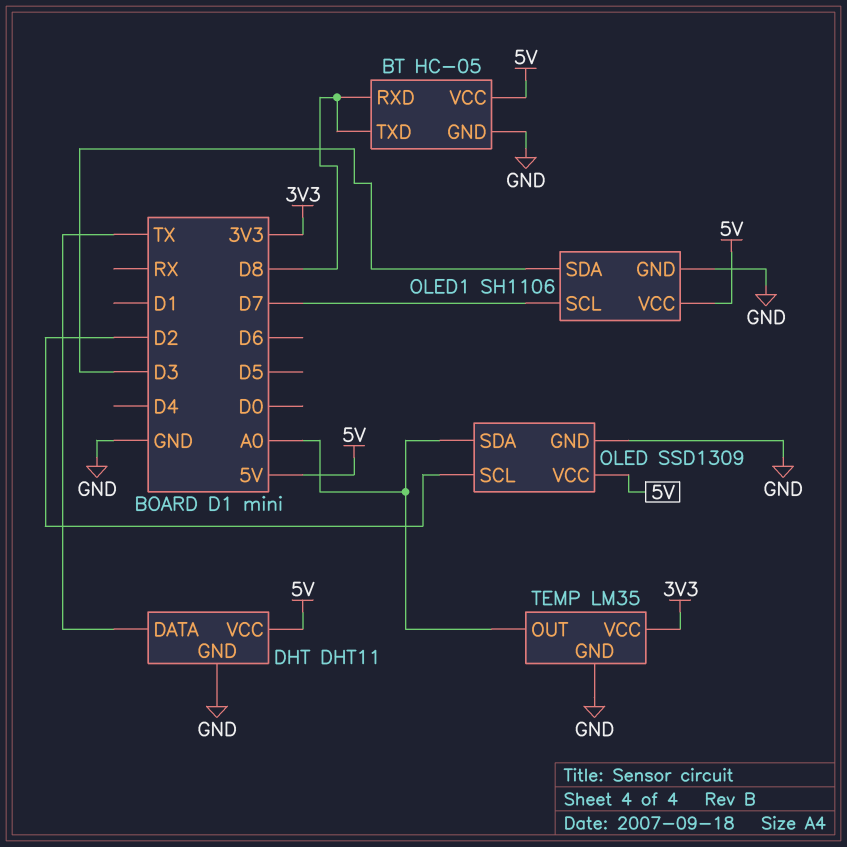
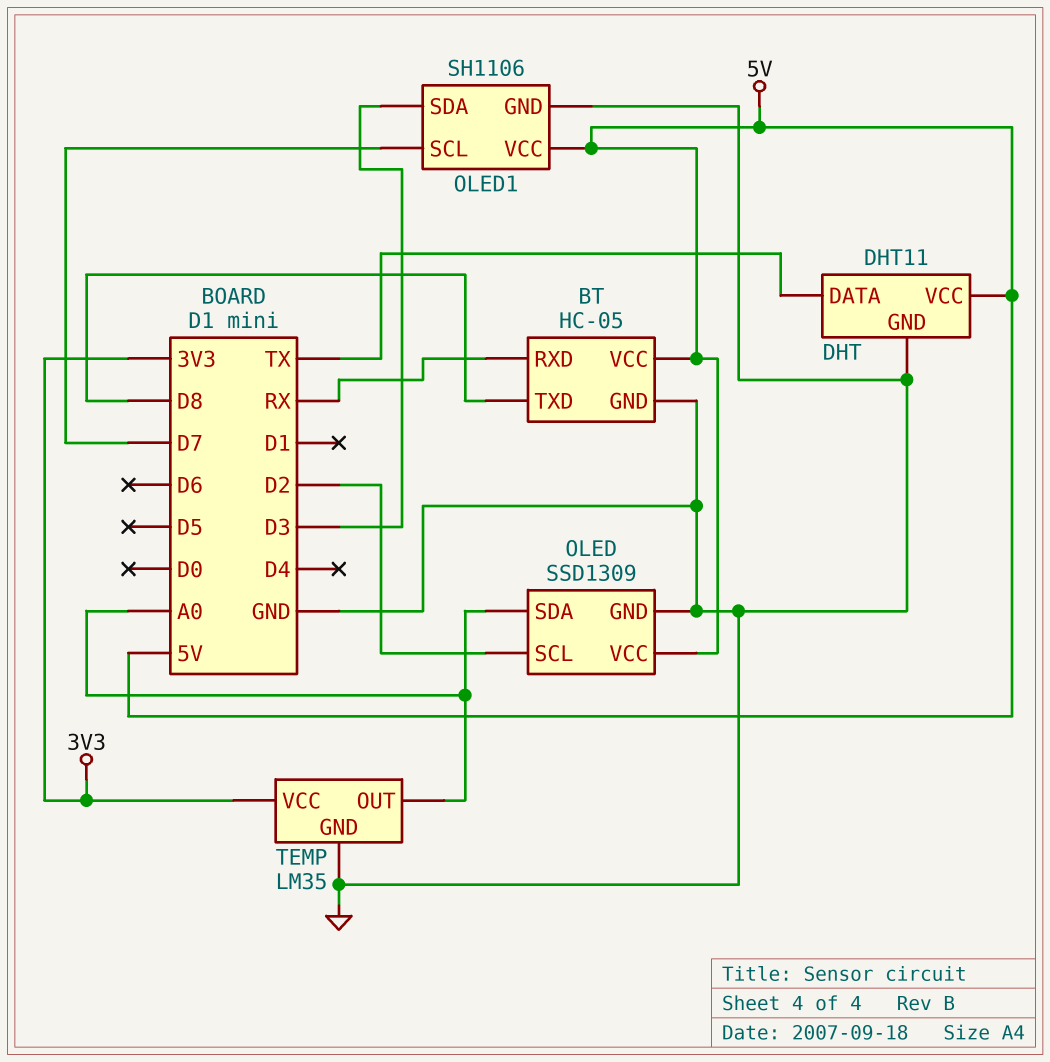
BT pin RXD: D8 -> RX

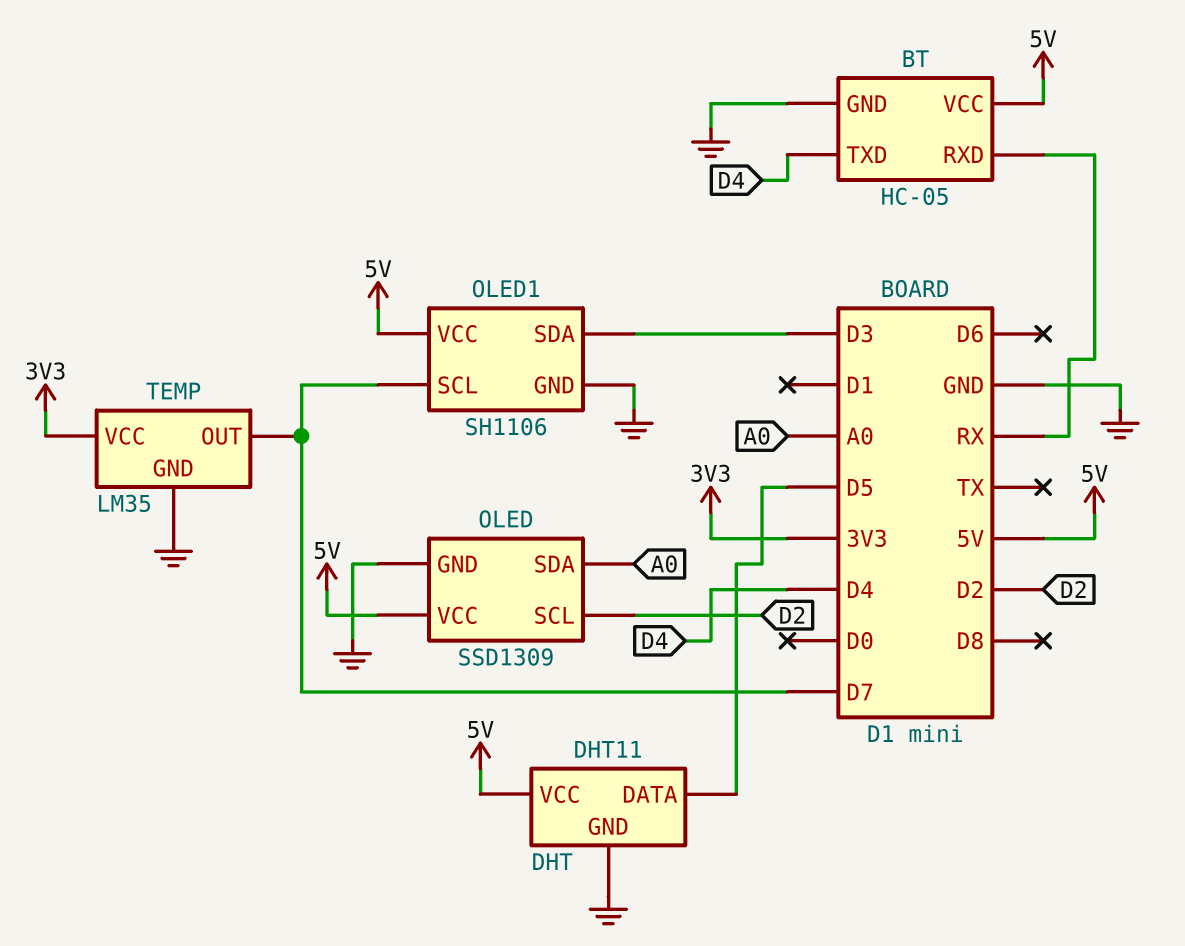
BT pin TXD: D8 -> D4
DHT pin DATA: TX -> D5
TEMP pin OUT: A0 -> D7

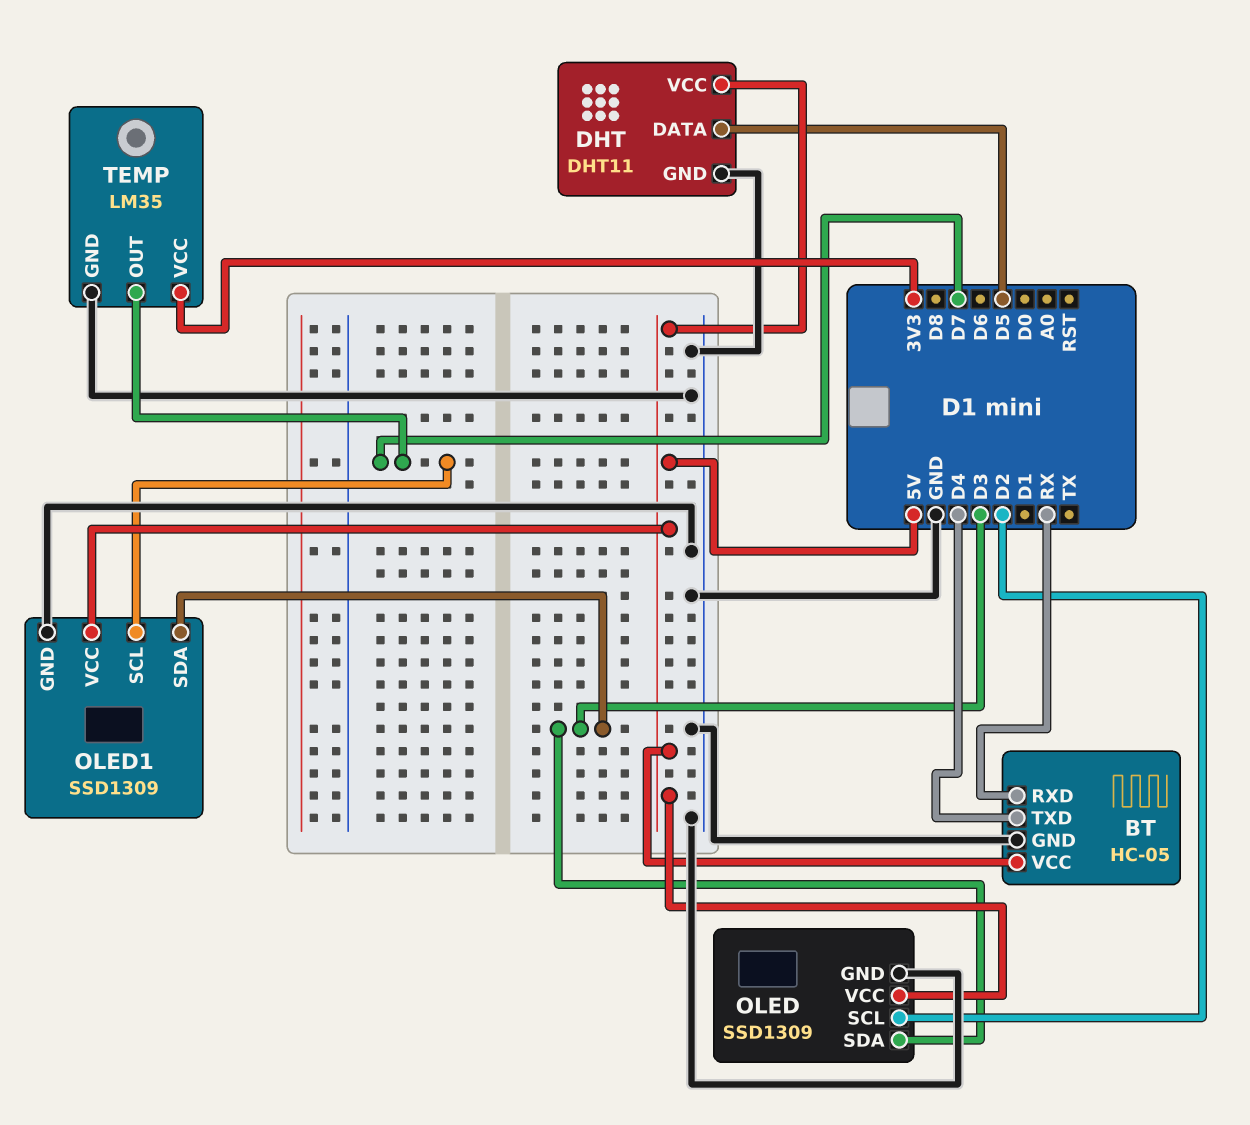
OLED pin SDA: A0 -> D3
OLED1: SH1106 -> SSD1309

